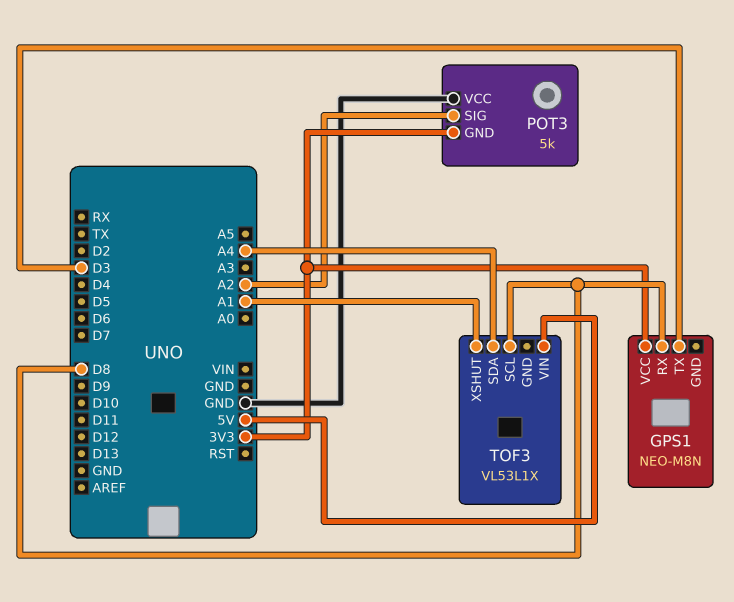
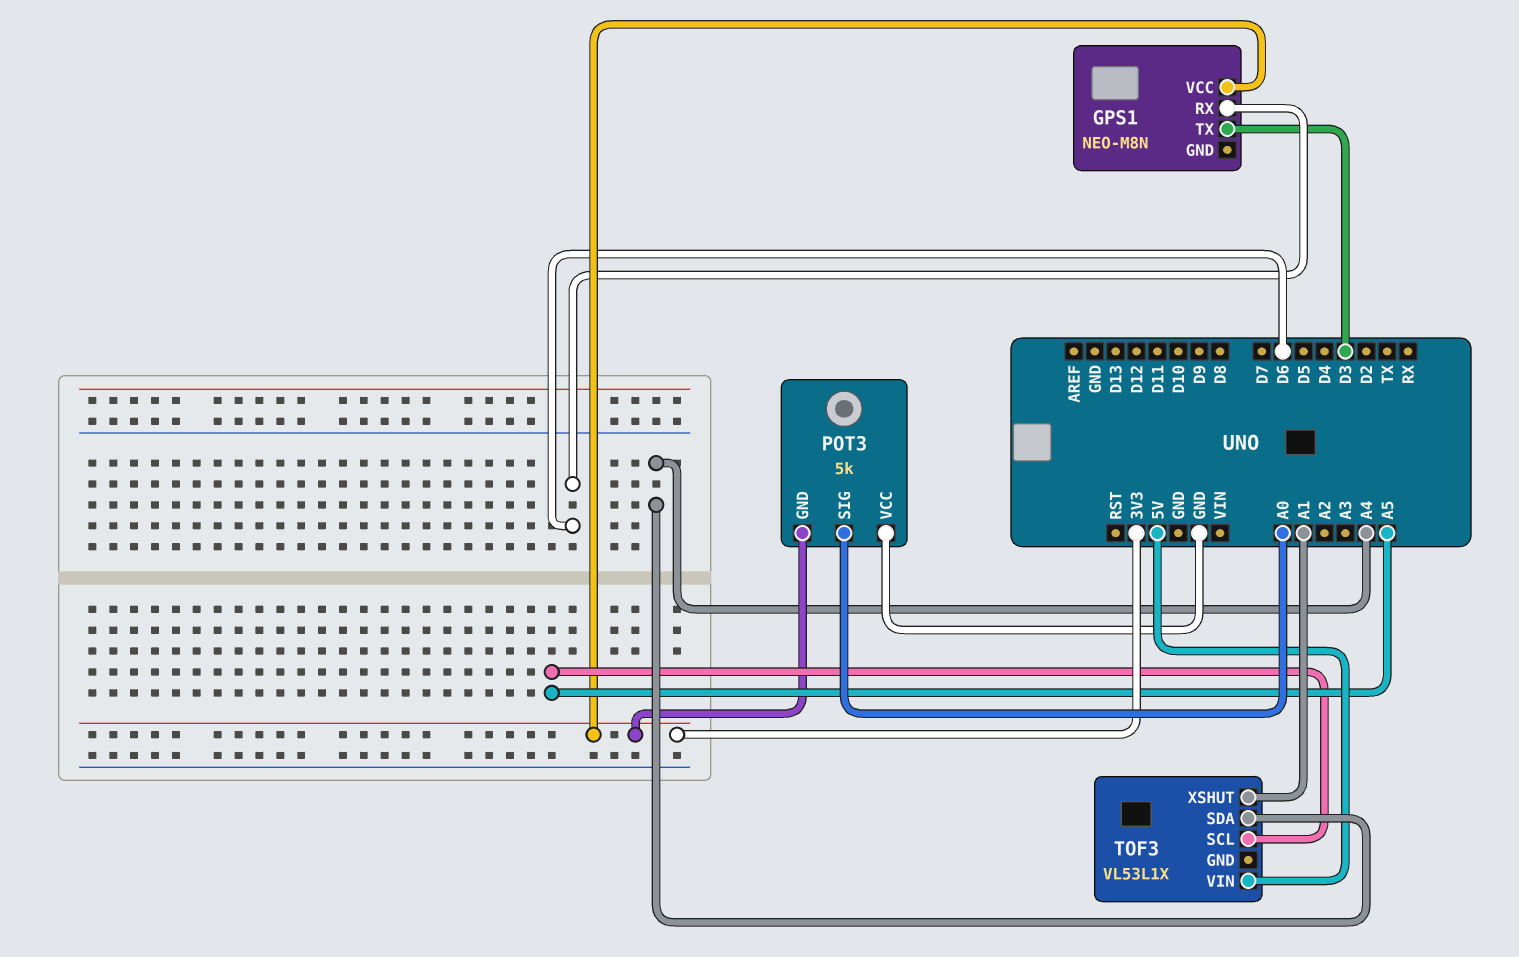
GPS1 pin RX: D8 -> D6
POT3 pin SIG: A2 -> A0
TOF3 pin SCL: D8 -> A5

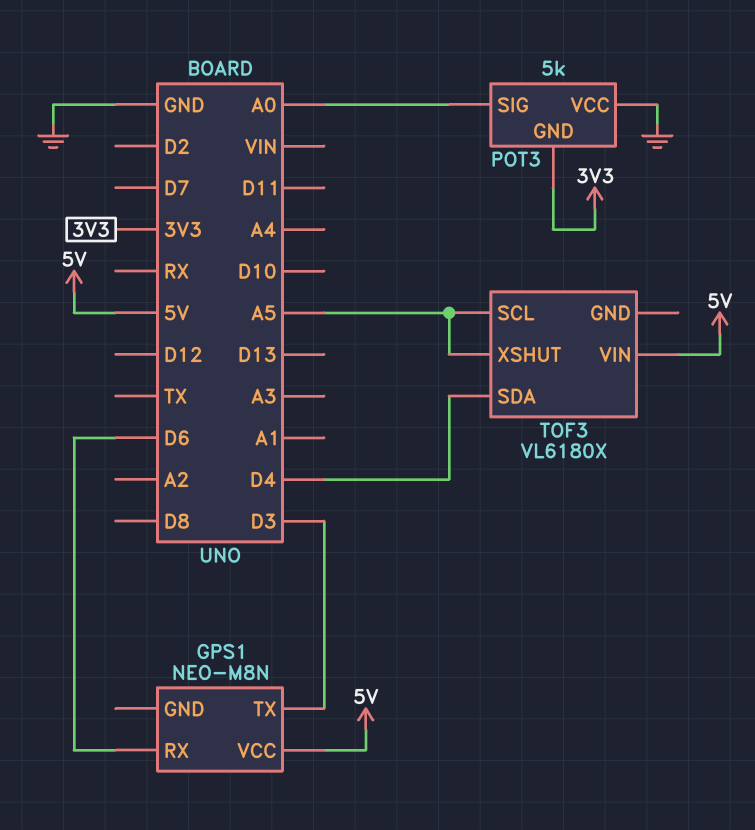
GPS1 pin VCC: 3V3 -> 5V
TOF3: VL53L1X -> VL6180X
TOF3 pin SDA: A4 -> D4
TOF3 pin XSHUT: A1 -> A5

